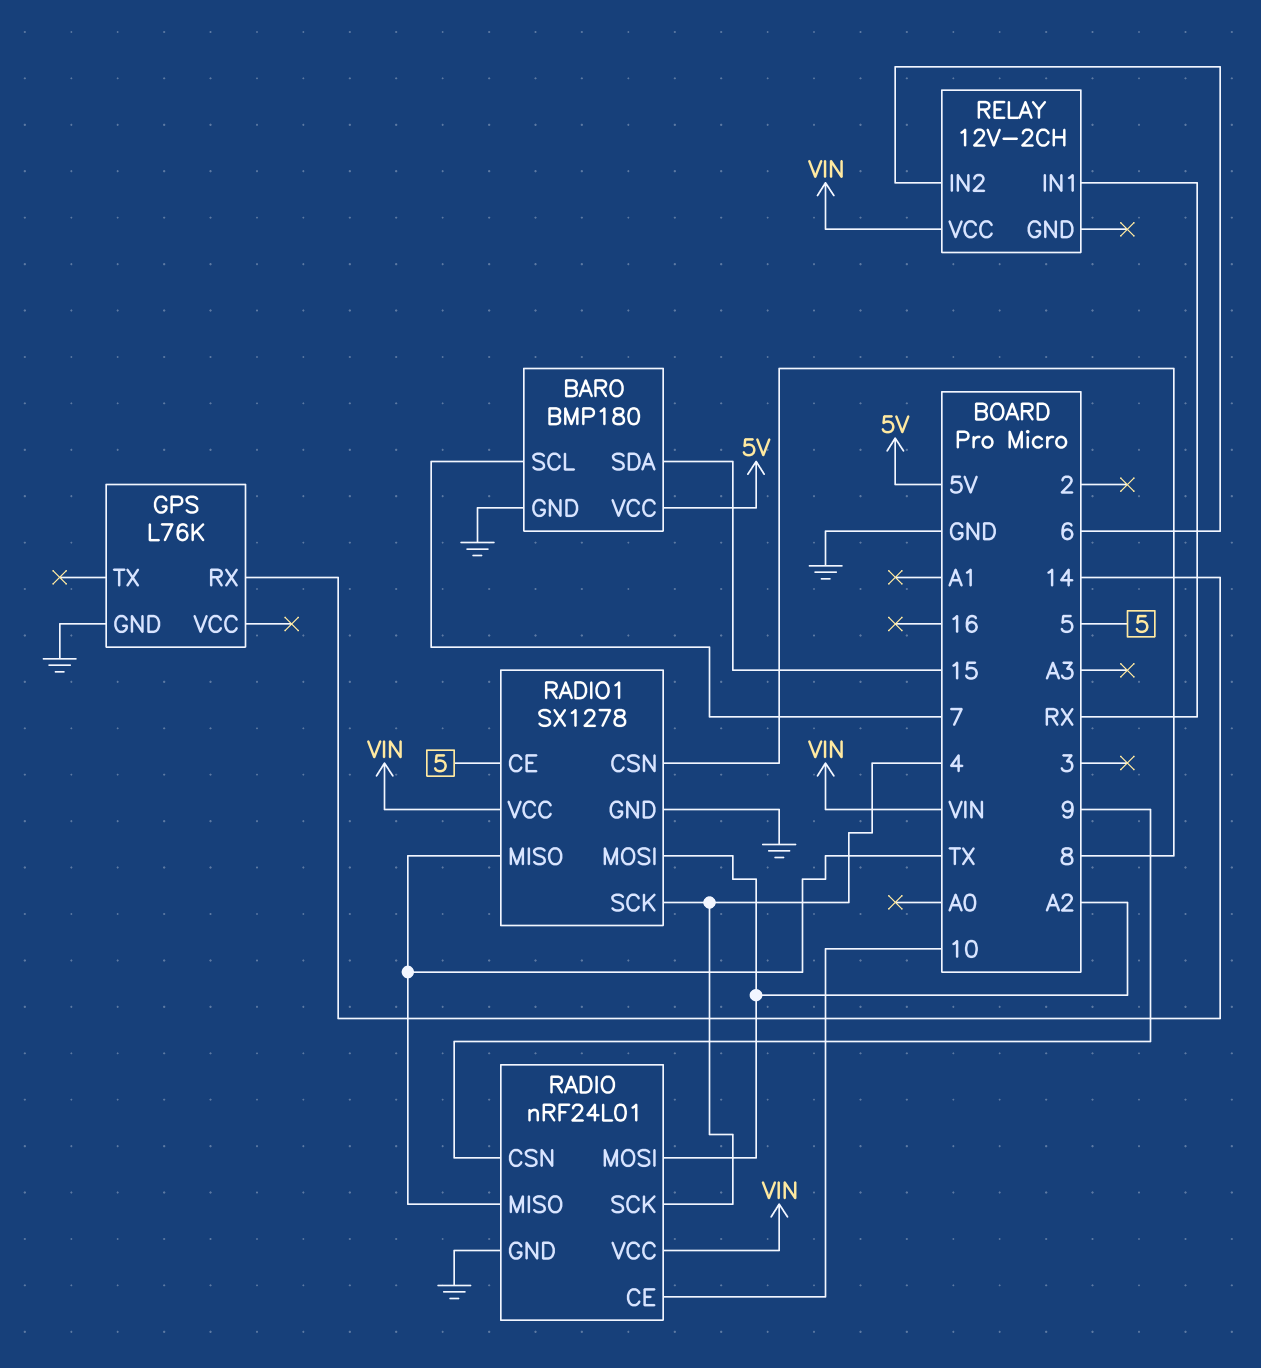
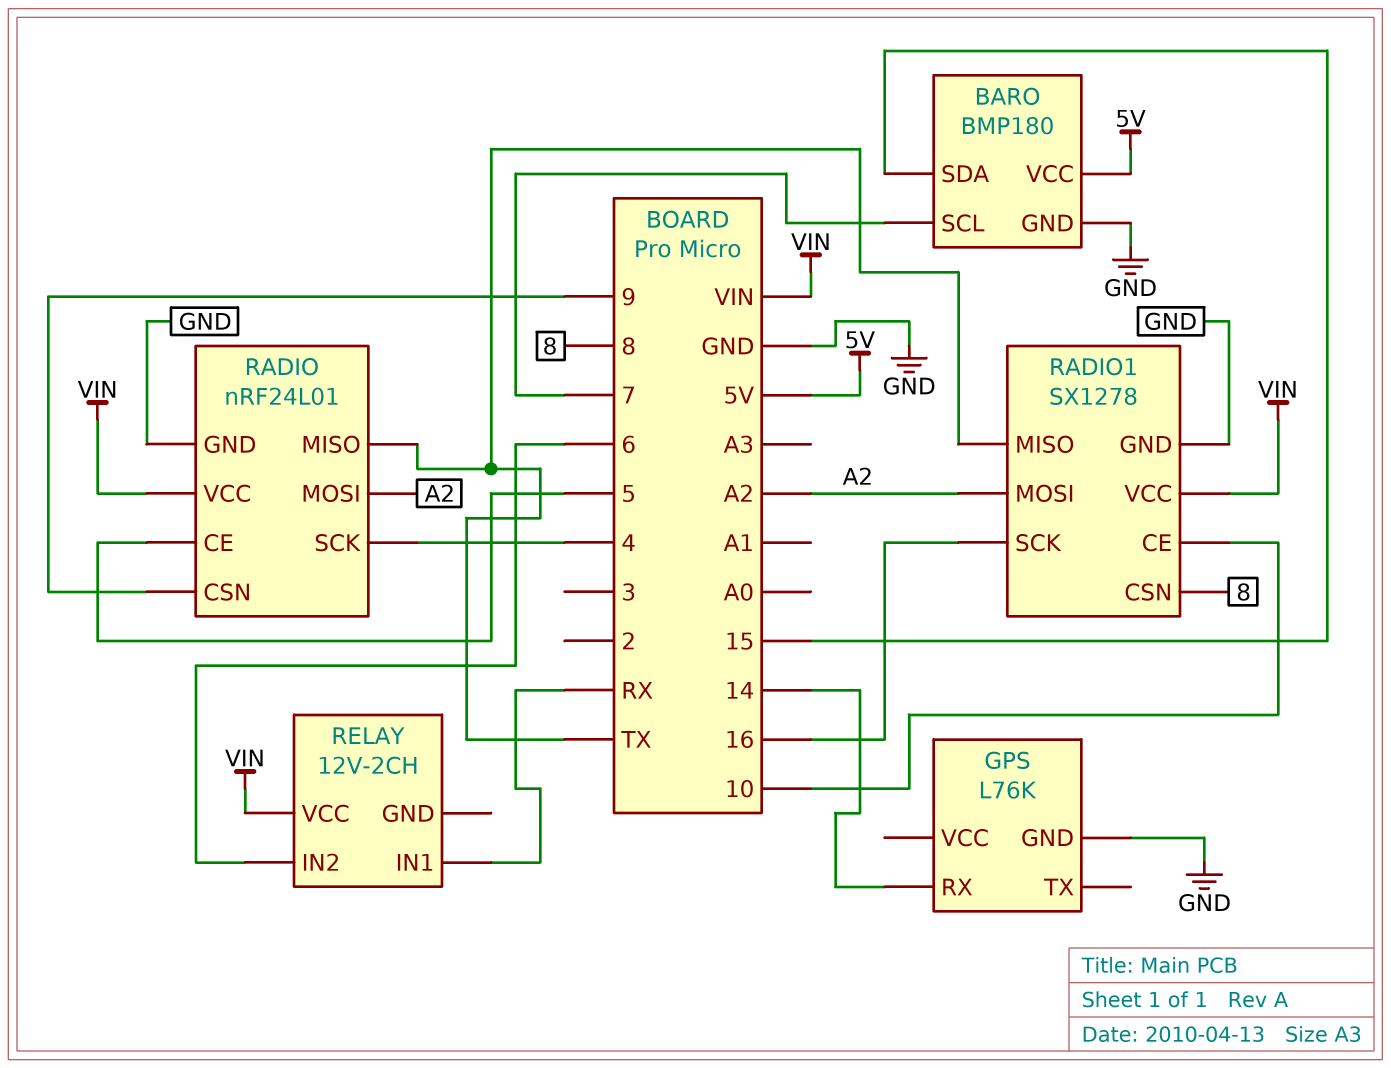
RADIO pin CE: 10 -> 5
RADIO1 pin CE: 5 -> 10
RADIO1 pin SCK: 4 -> 16

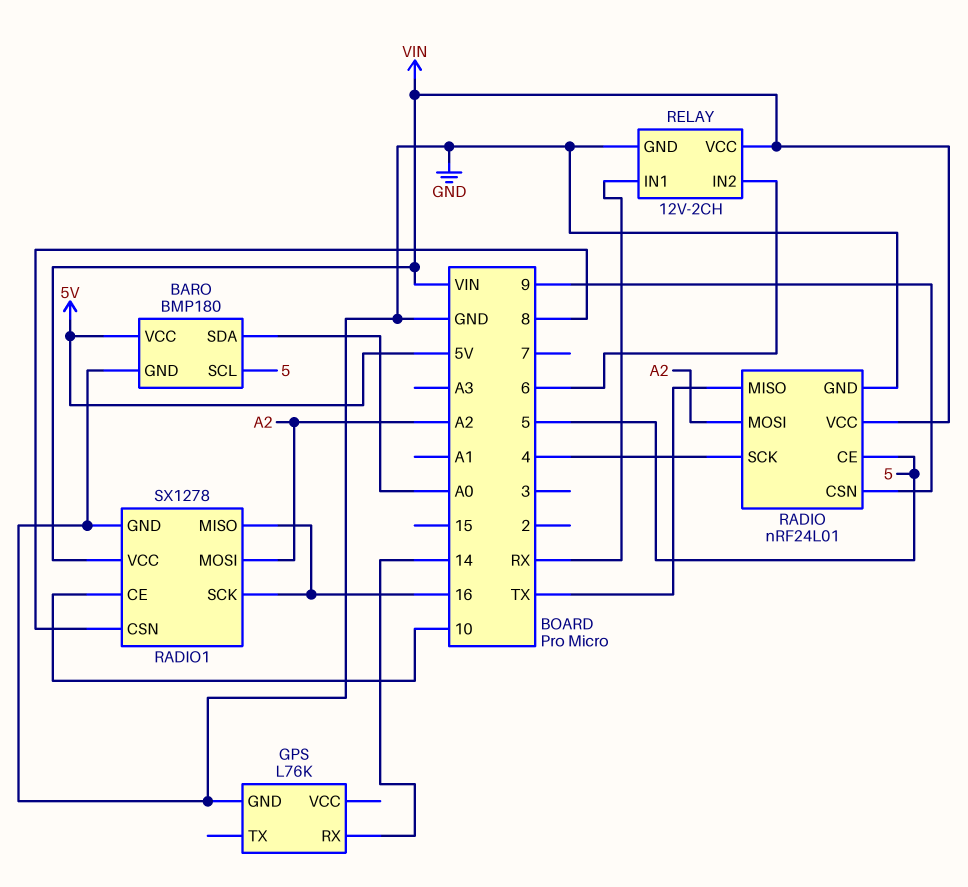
BARO pin SCL: 7 -> 5
BARO pin SDA: 15 -> A0
RADIO1 pin MISO: TX -> 16
RELAY pin GND: none -> GND

